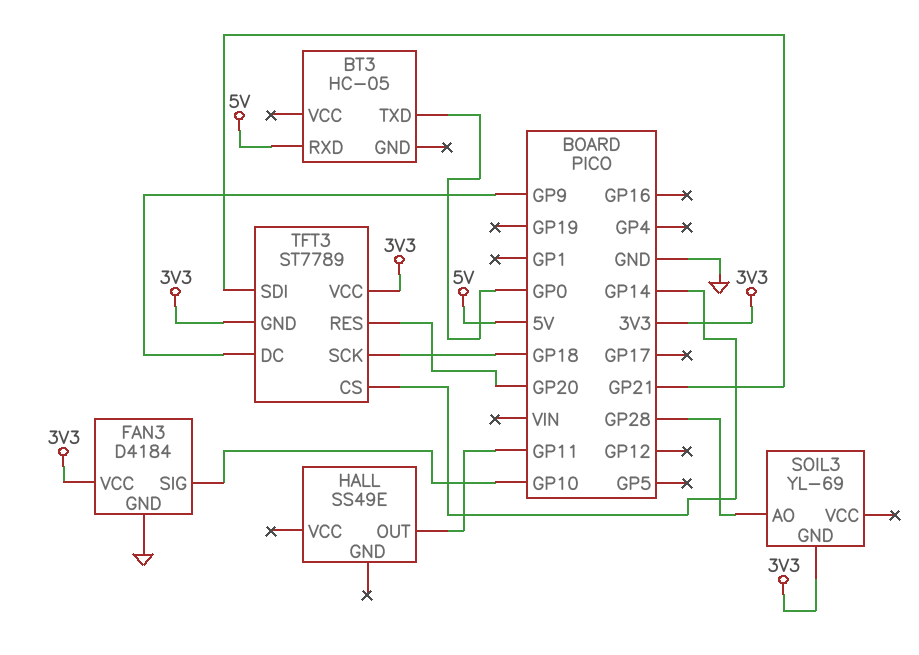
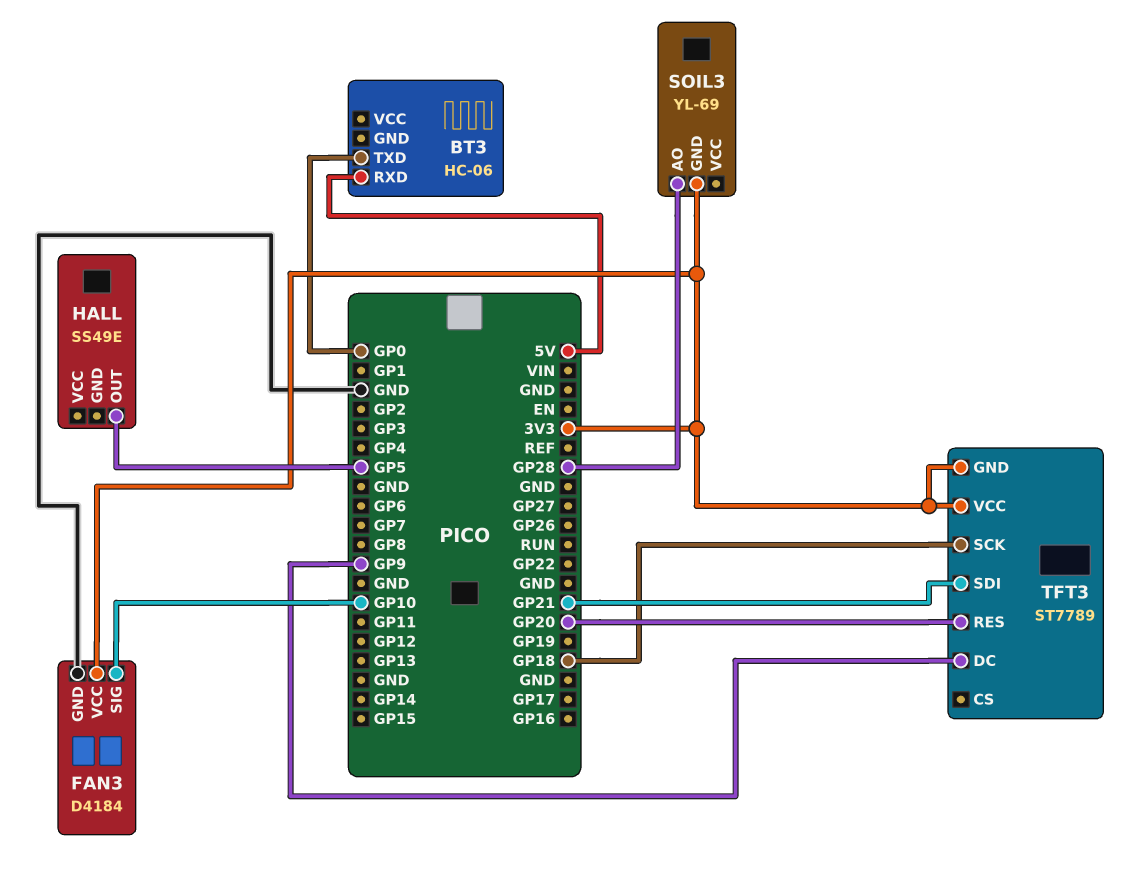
BT3: HC-05 -> HC-06
HALL pin OUT: GP11 -> GP5
TFT3 pin CS: GP14 -> none

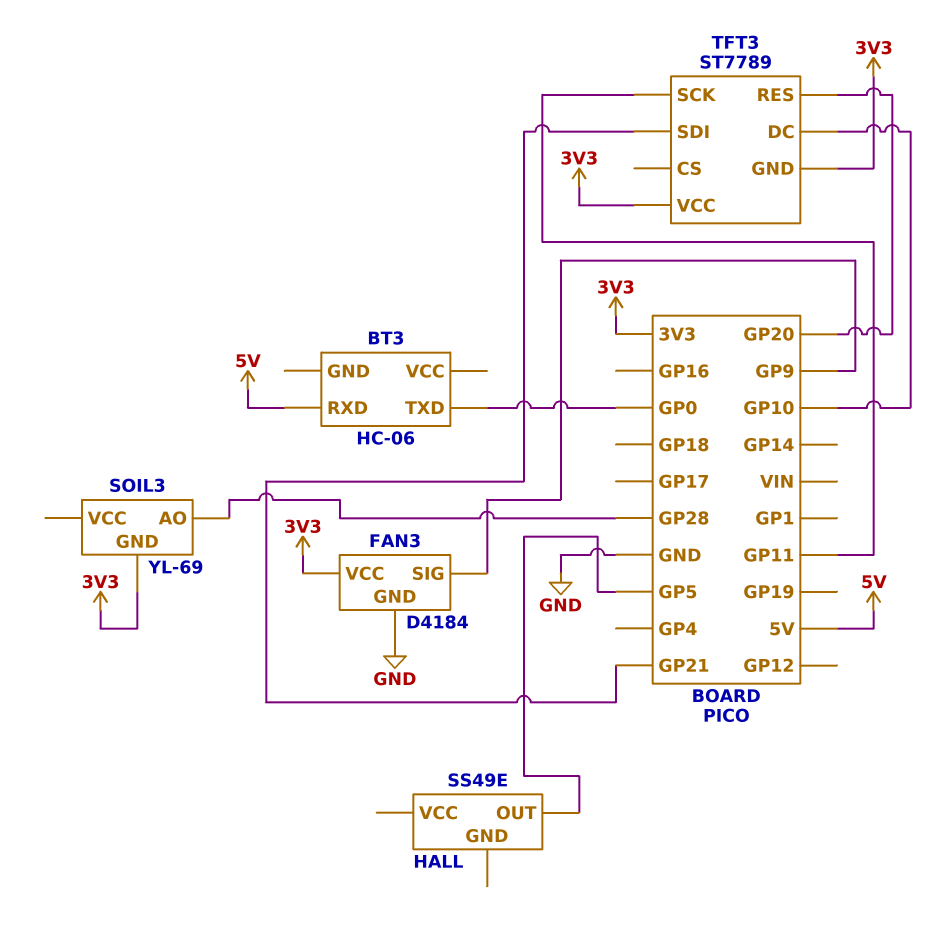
FAN3 pin SIG: GP10 -> GP9
TFT3 pin DC: GP9 -> GP10
TFT3 pin SCK: GP18 -> GP11

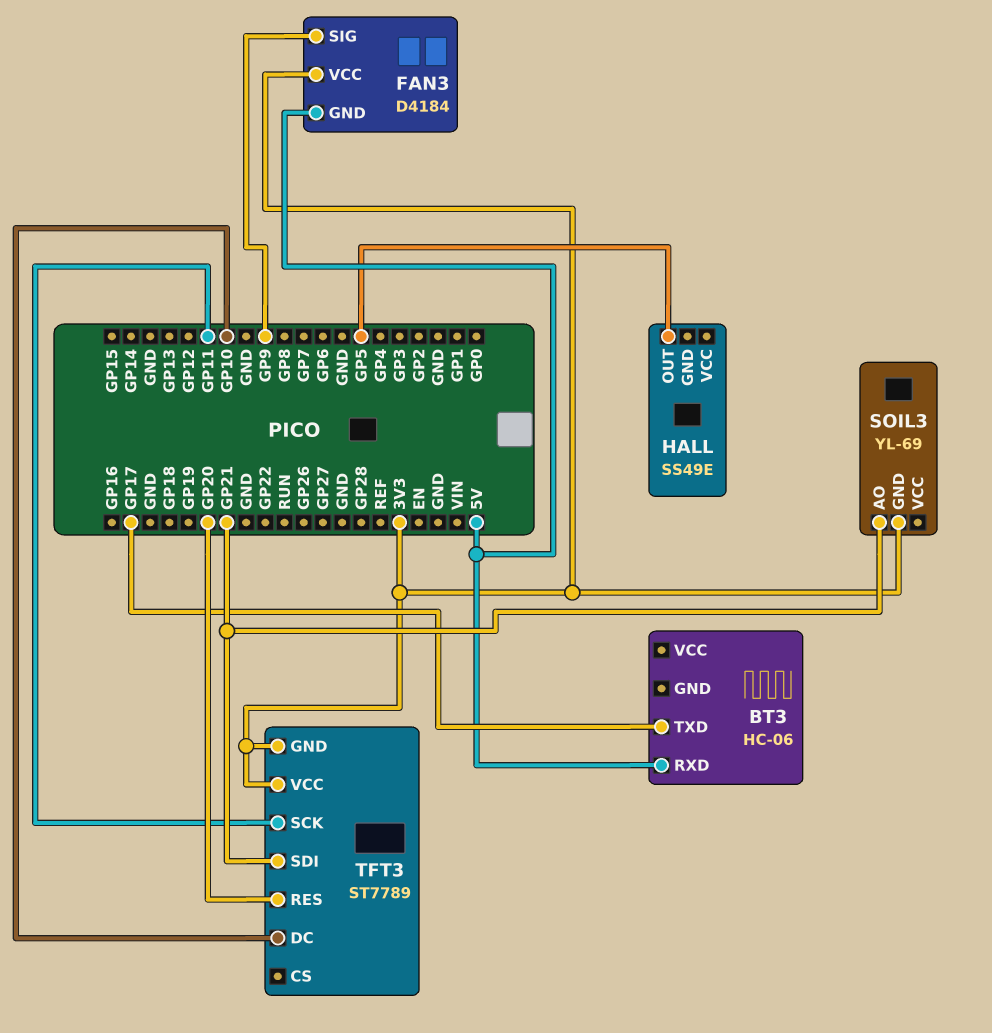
BT3 pin TXD: GP0 -> GP17
FAN3 pin GND: GND -> 5V
SOIL3 pin AO: GP28 -> GP21

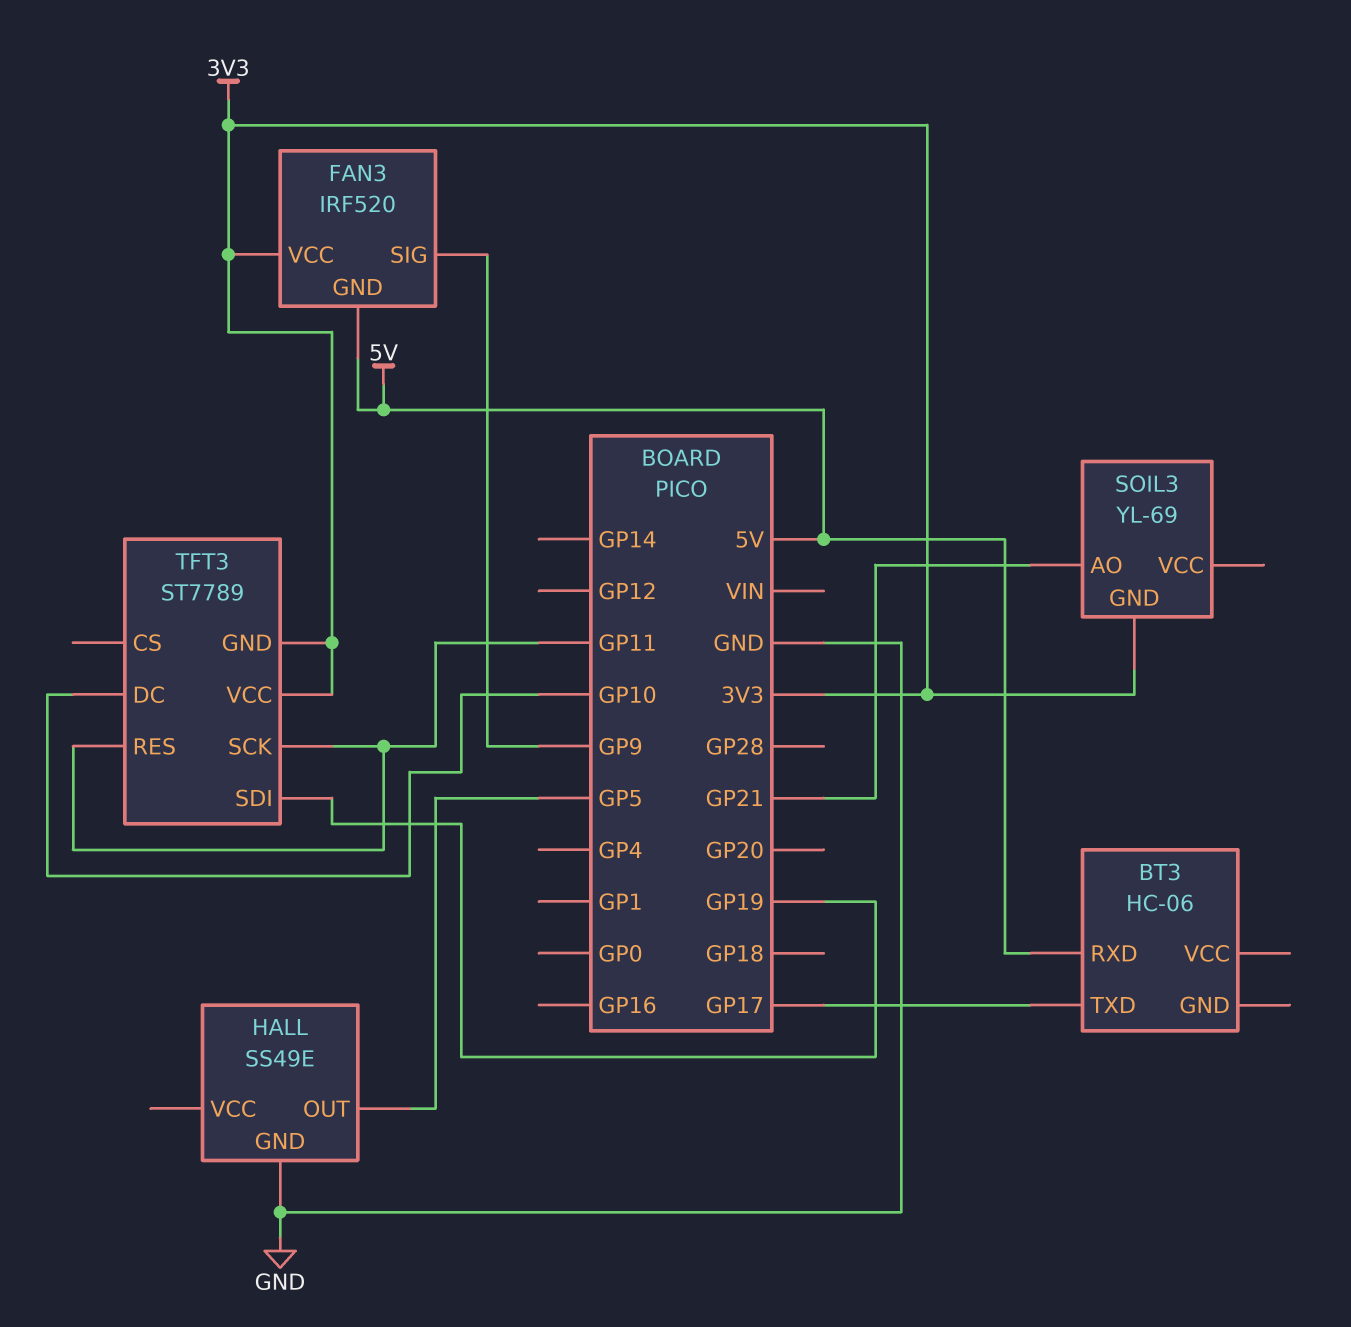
FAN3: D4184 -> IRF520
HALL pin GND: none -> GND
TFT3 pin RES: GP20 -> GP11
TFT3 pin SDI: GP21 -> GP19

